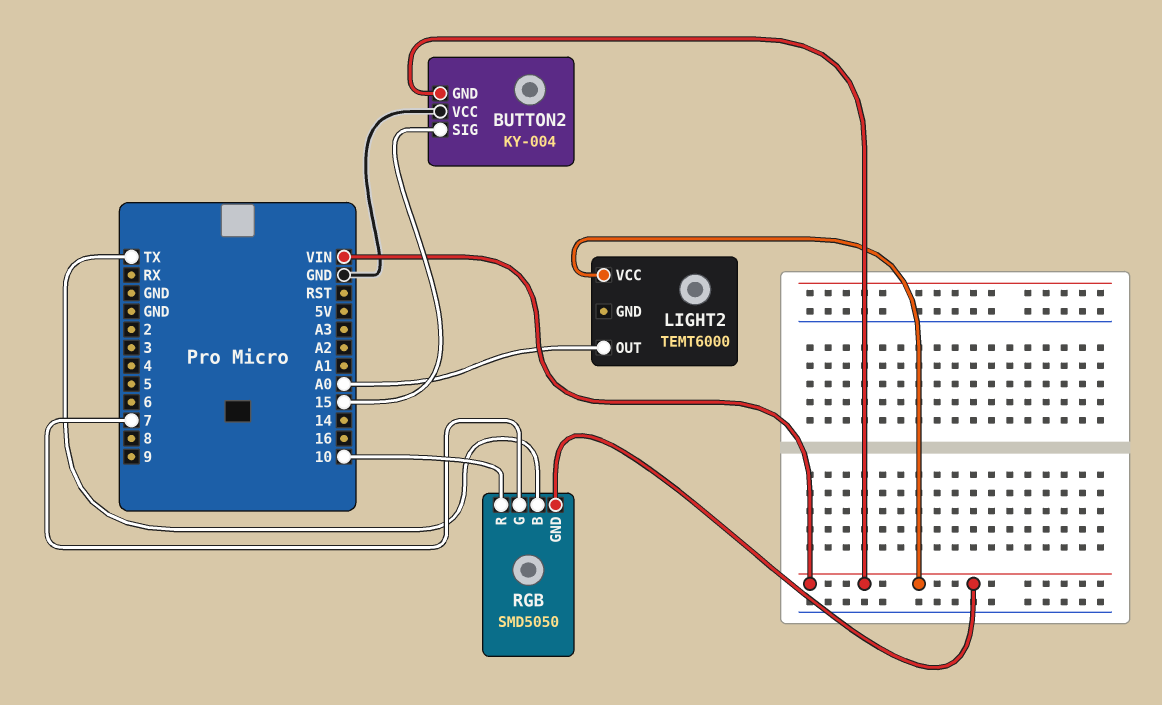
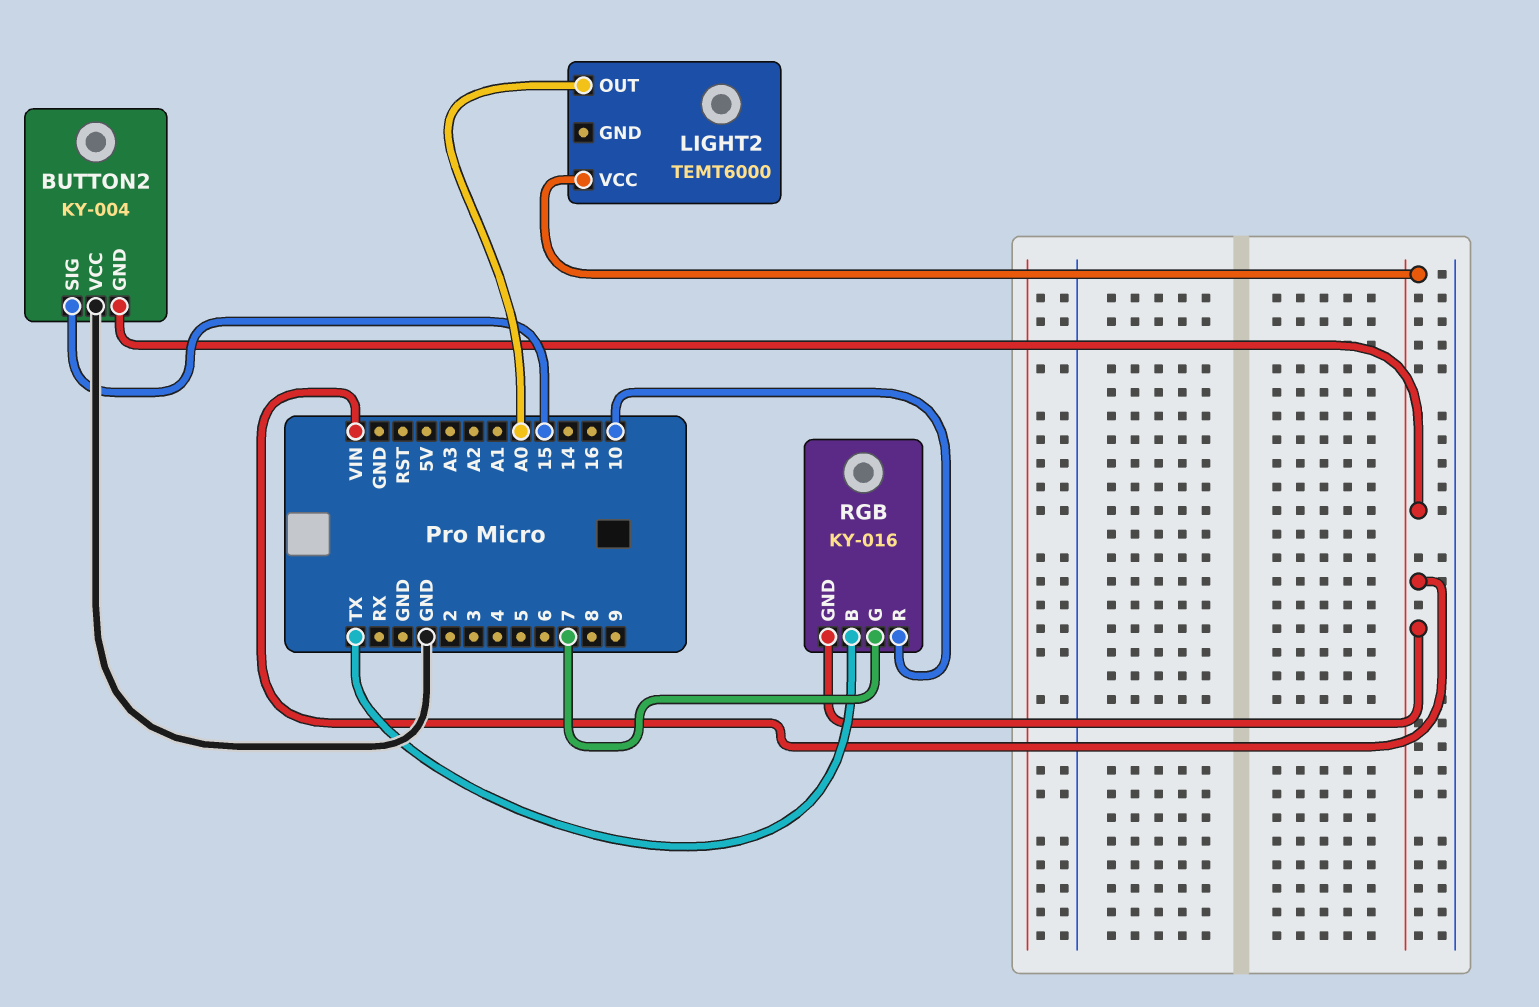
RGB: SMD5050 -> KY-016

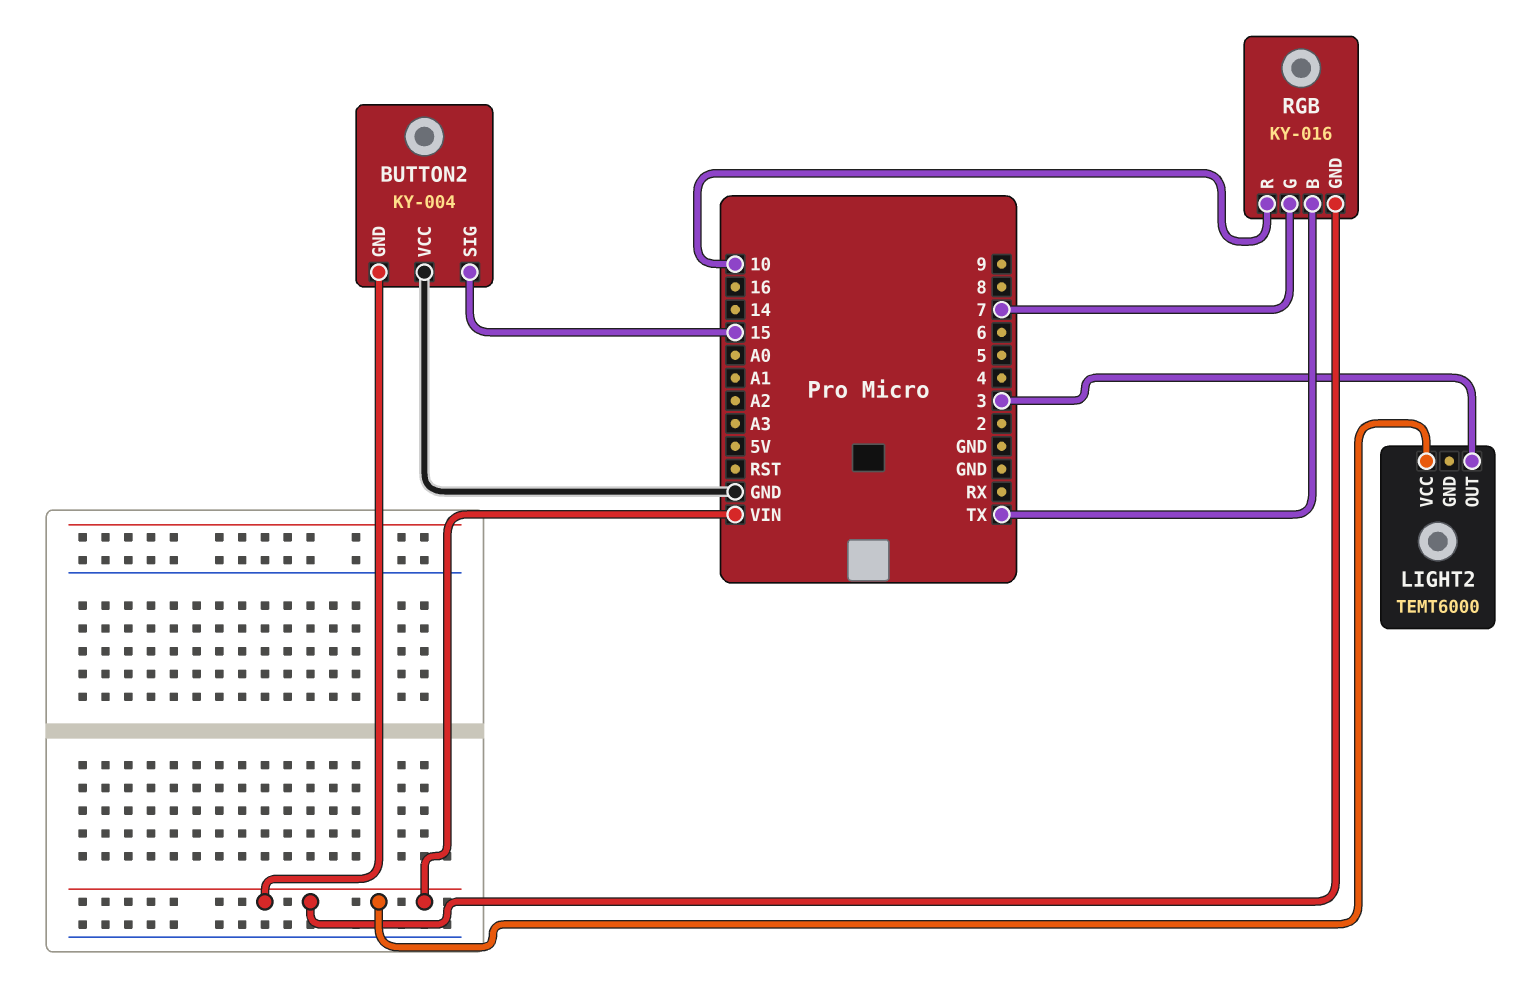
LIGHT2 pin OUT: A0 -> 3

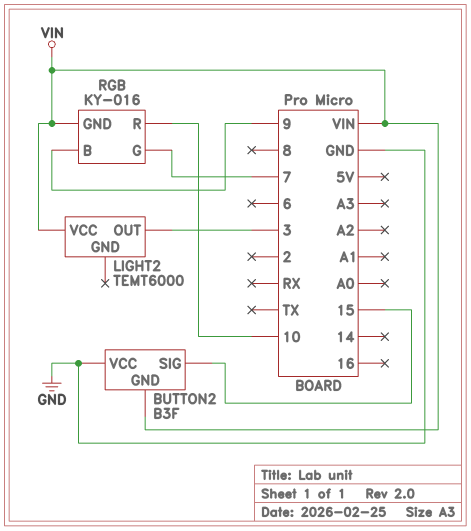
BUTTON2: KY-004 -> B3F
RGB pin B: TX -> 9

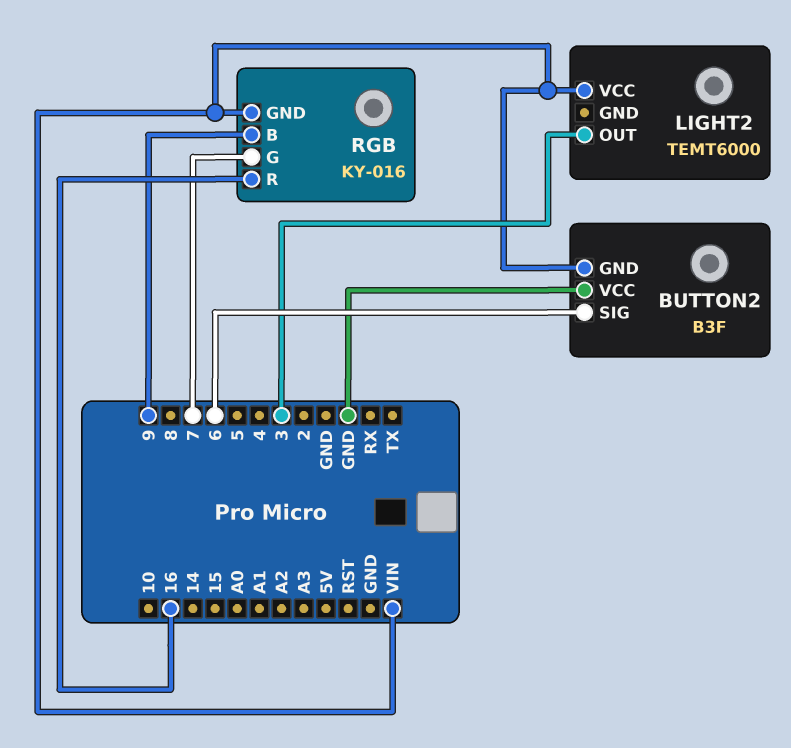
BUTTON2 pin SIG: 15 -> 6
RGB pin R: 10 -> 16

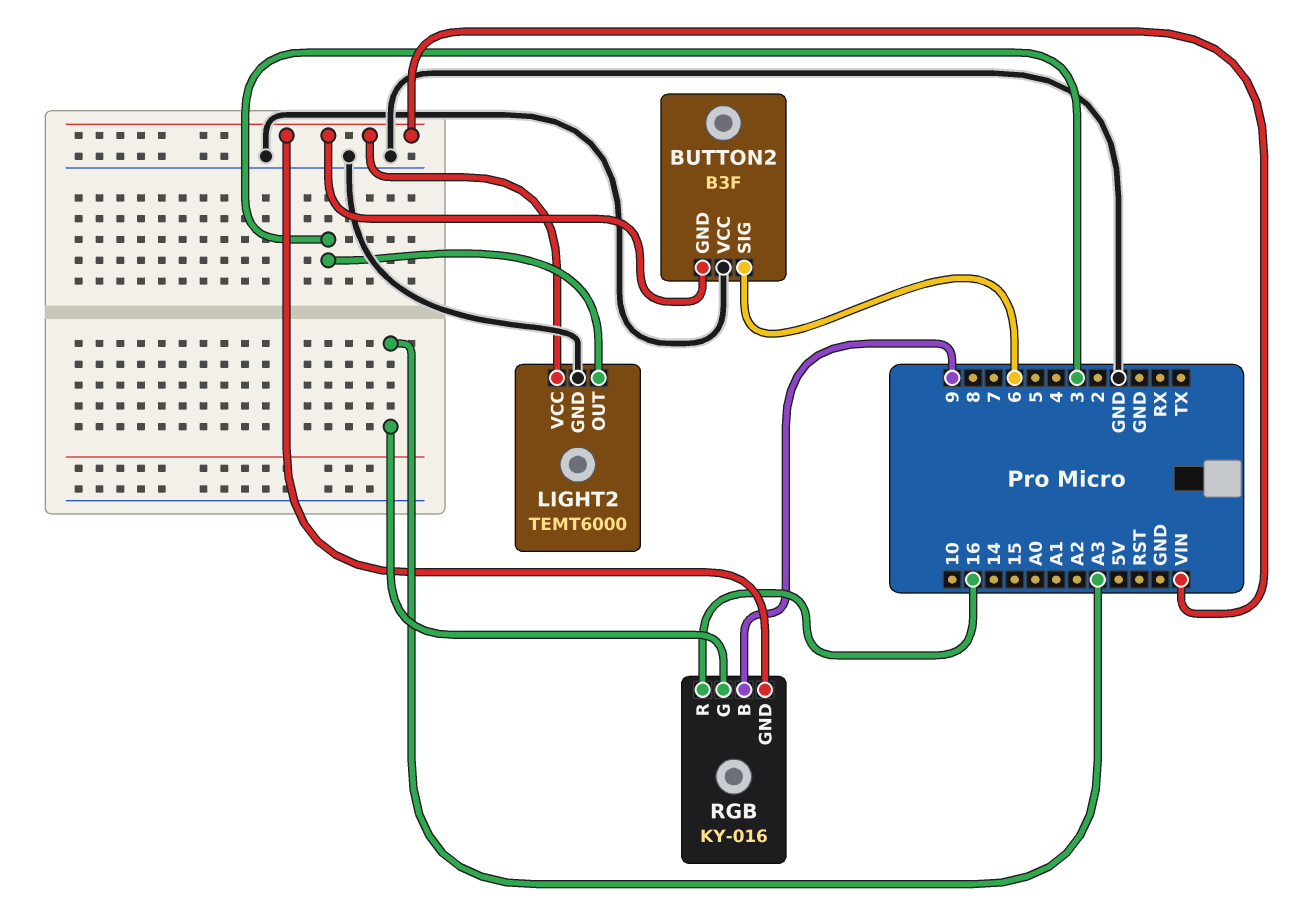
LIGHT2 pin GND: none -> GND
RGB pin G: 7 -> A3

